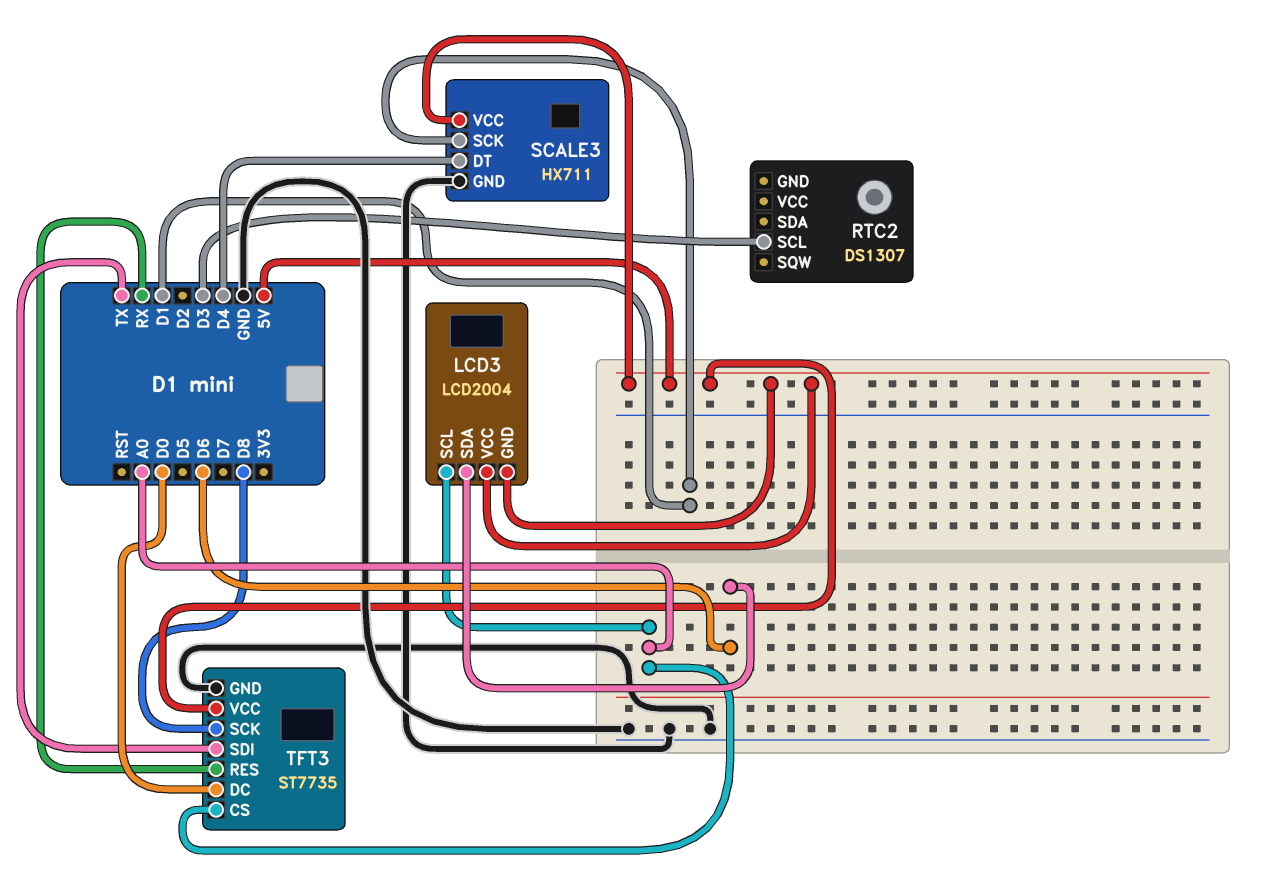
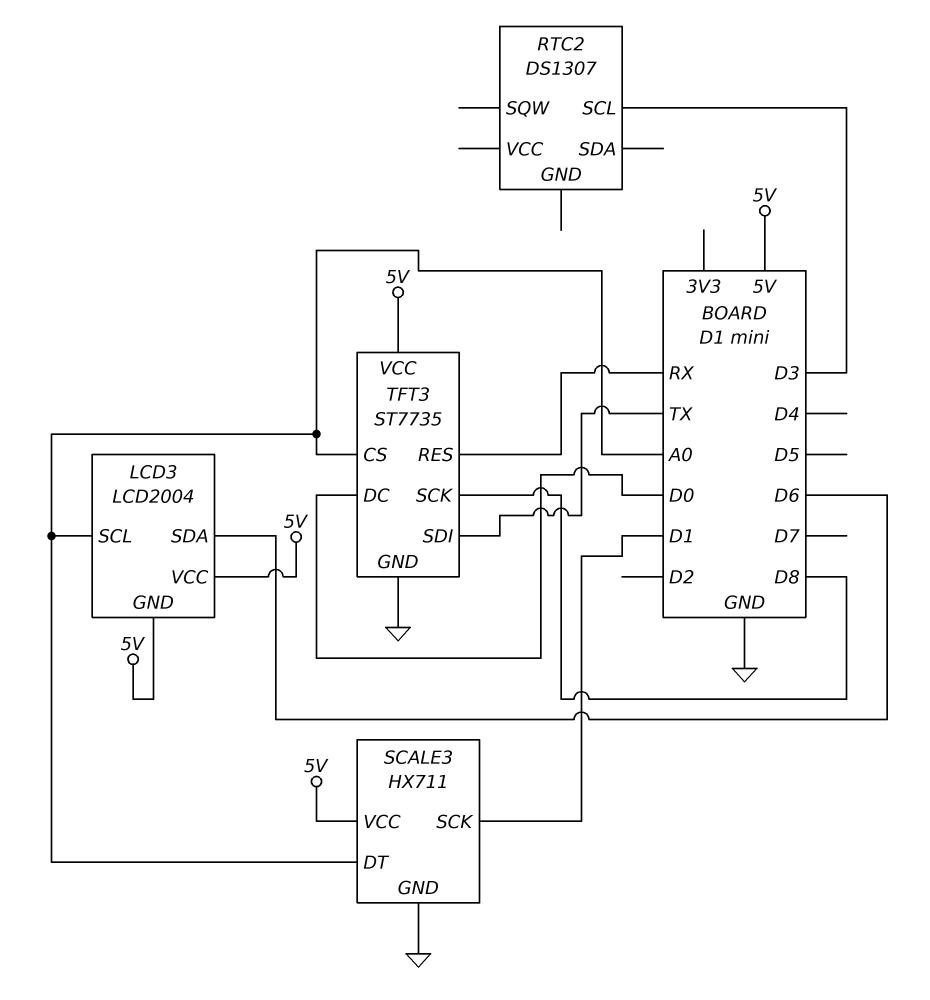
SCALE3 pin DT: D4 -> A0

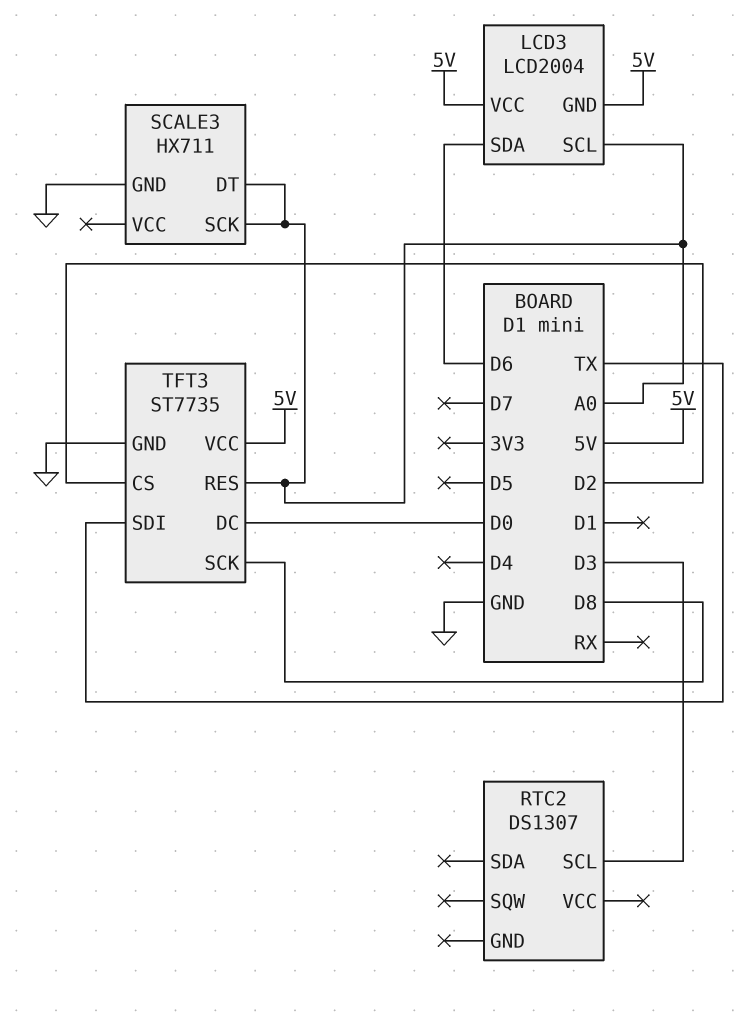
SCALE3 pin SCK: D1 -> A0
SCALE3 pin VCC: 5V -> none
TFT3 pin CS: A0 -> D2
TFT3 pin RES: RX -> A0

